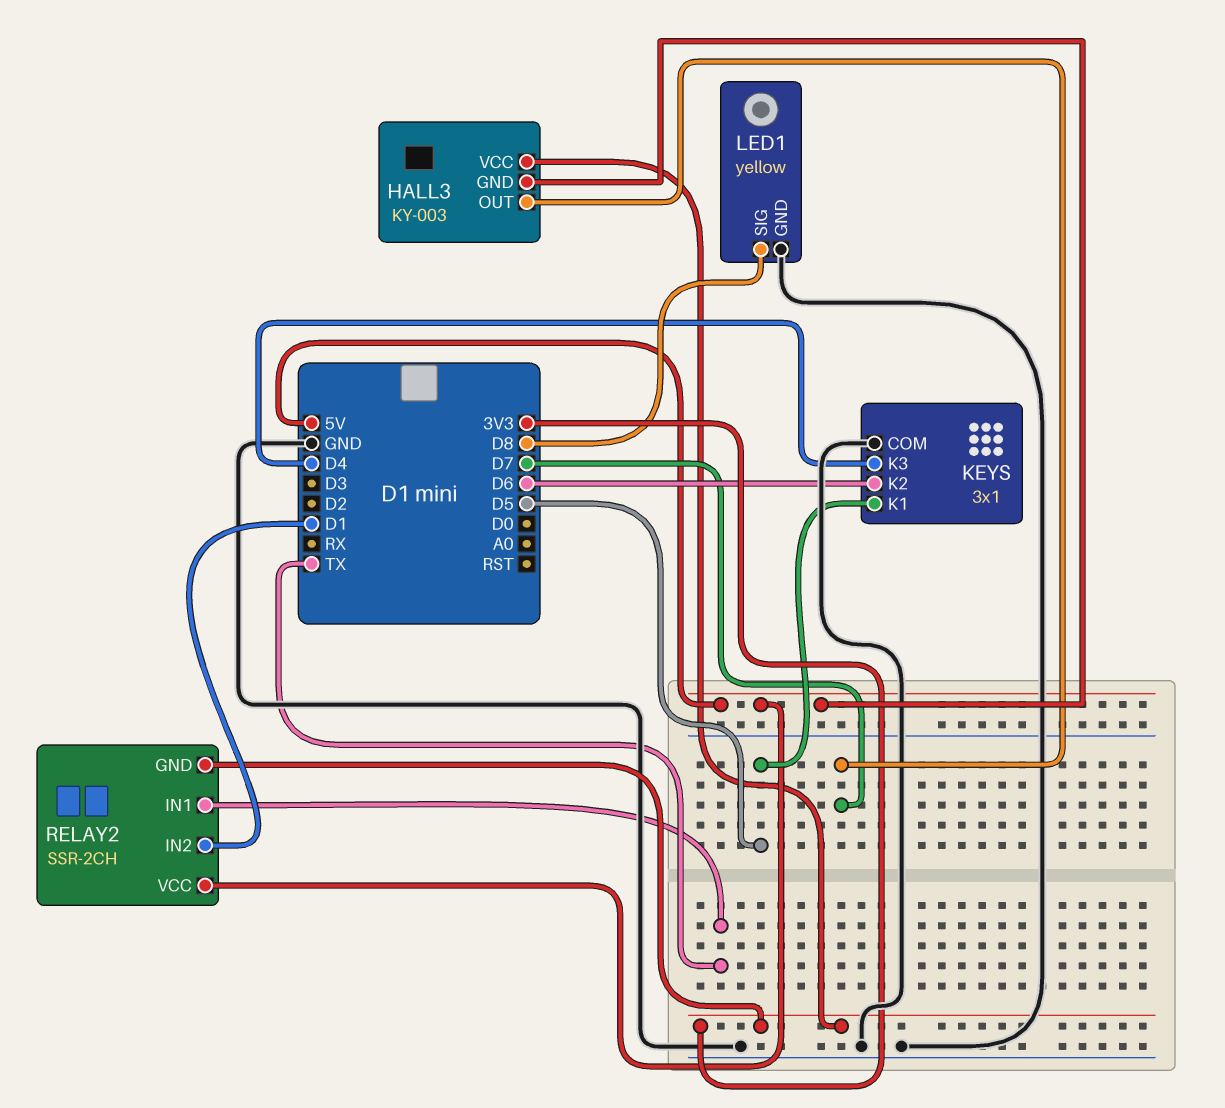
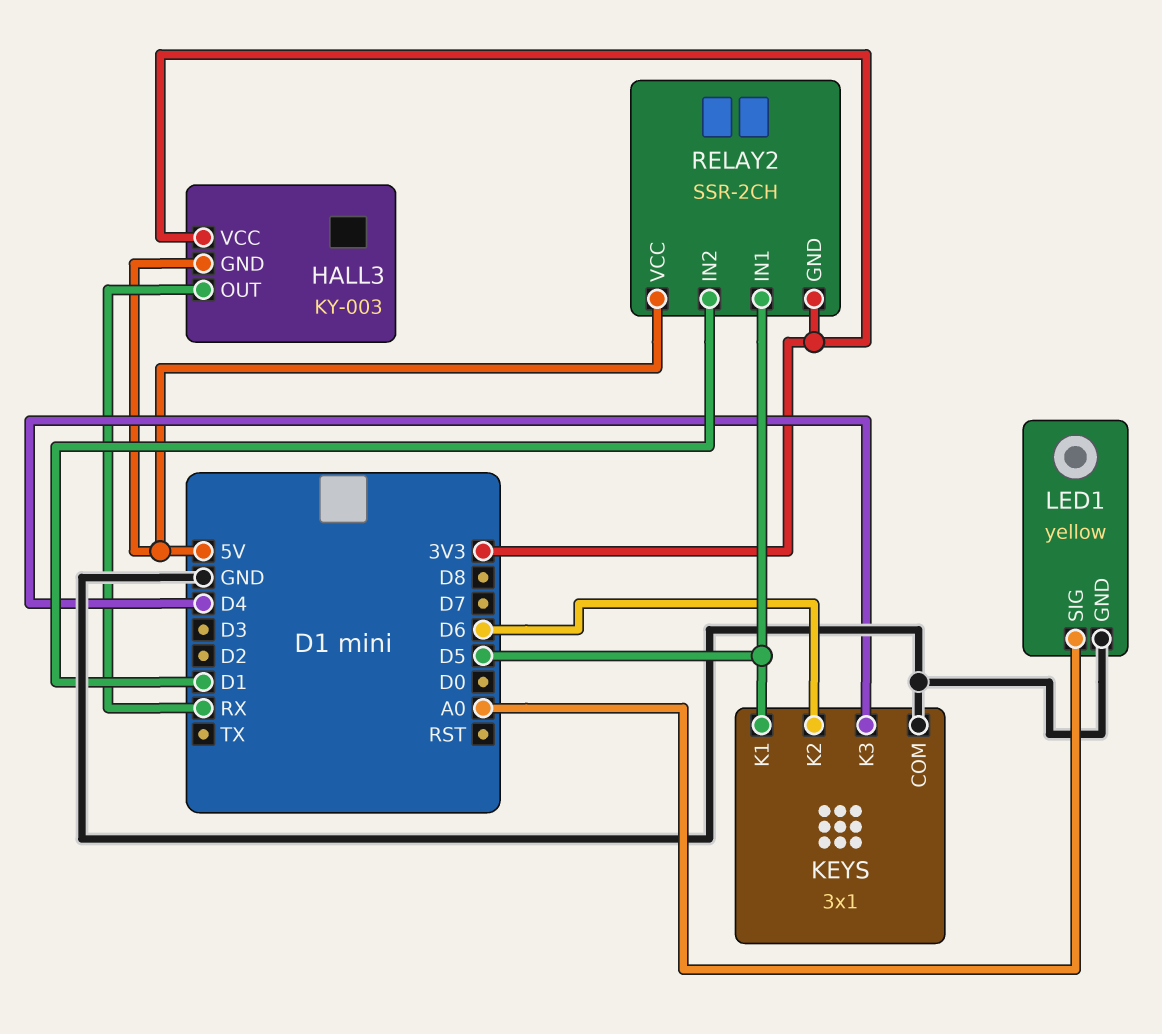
HALL3 pin OUT: D7 -> RX
LED1 pin SIG: D8 -> A0
RELAY2 pin IN1: TX -> D5

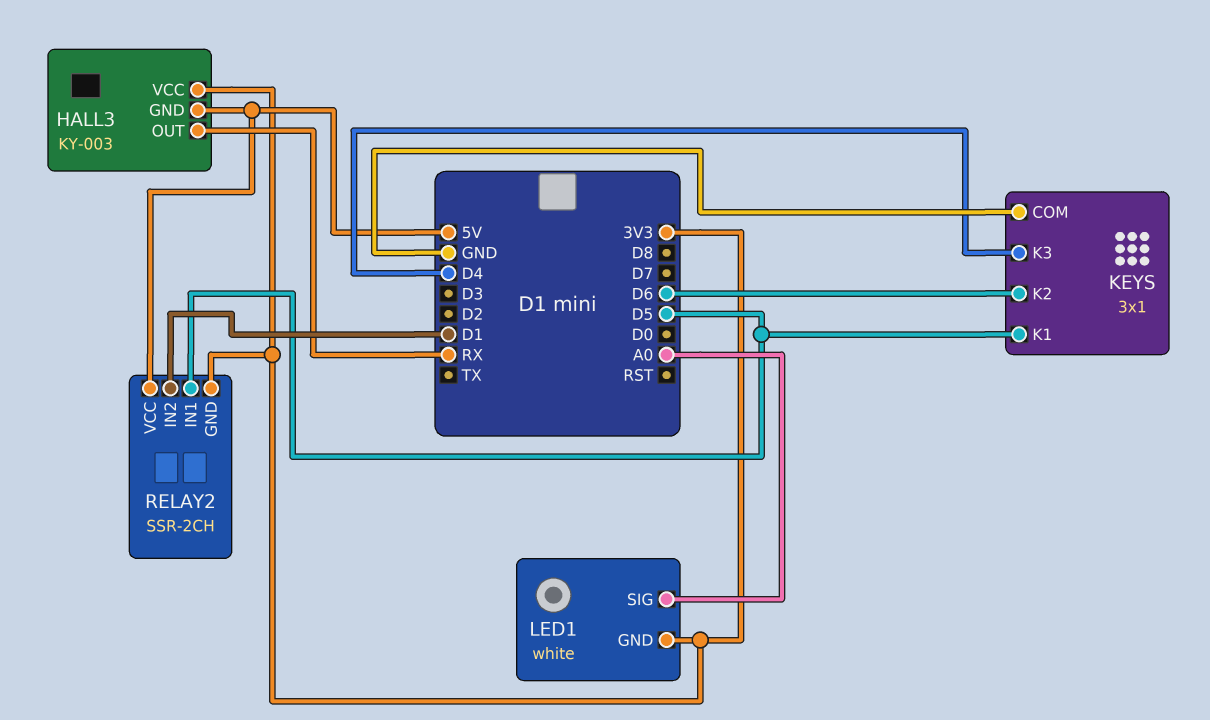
LED1: yellow -> white
LED1 pin GND: GND -> 3V3

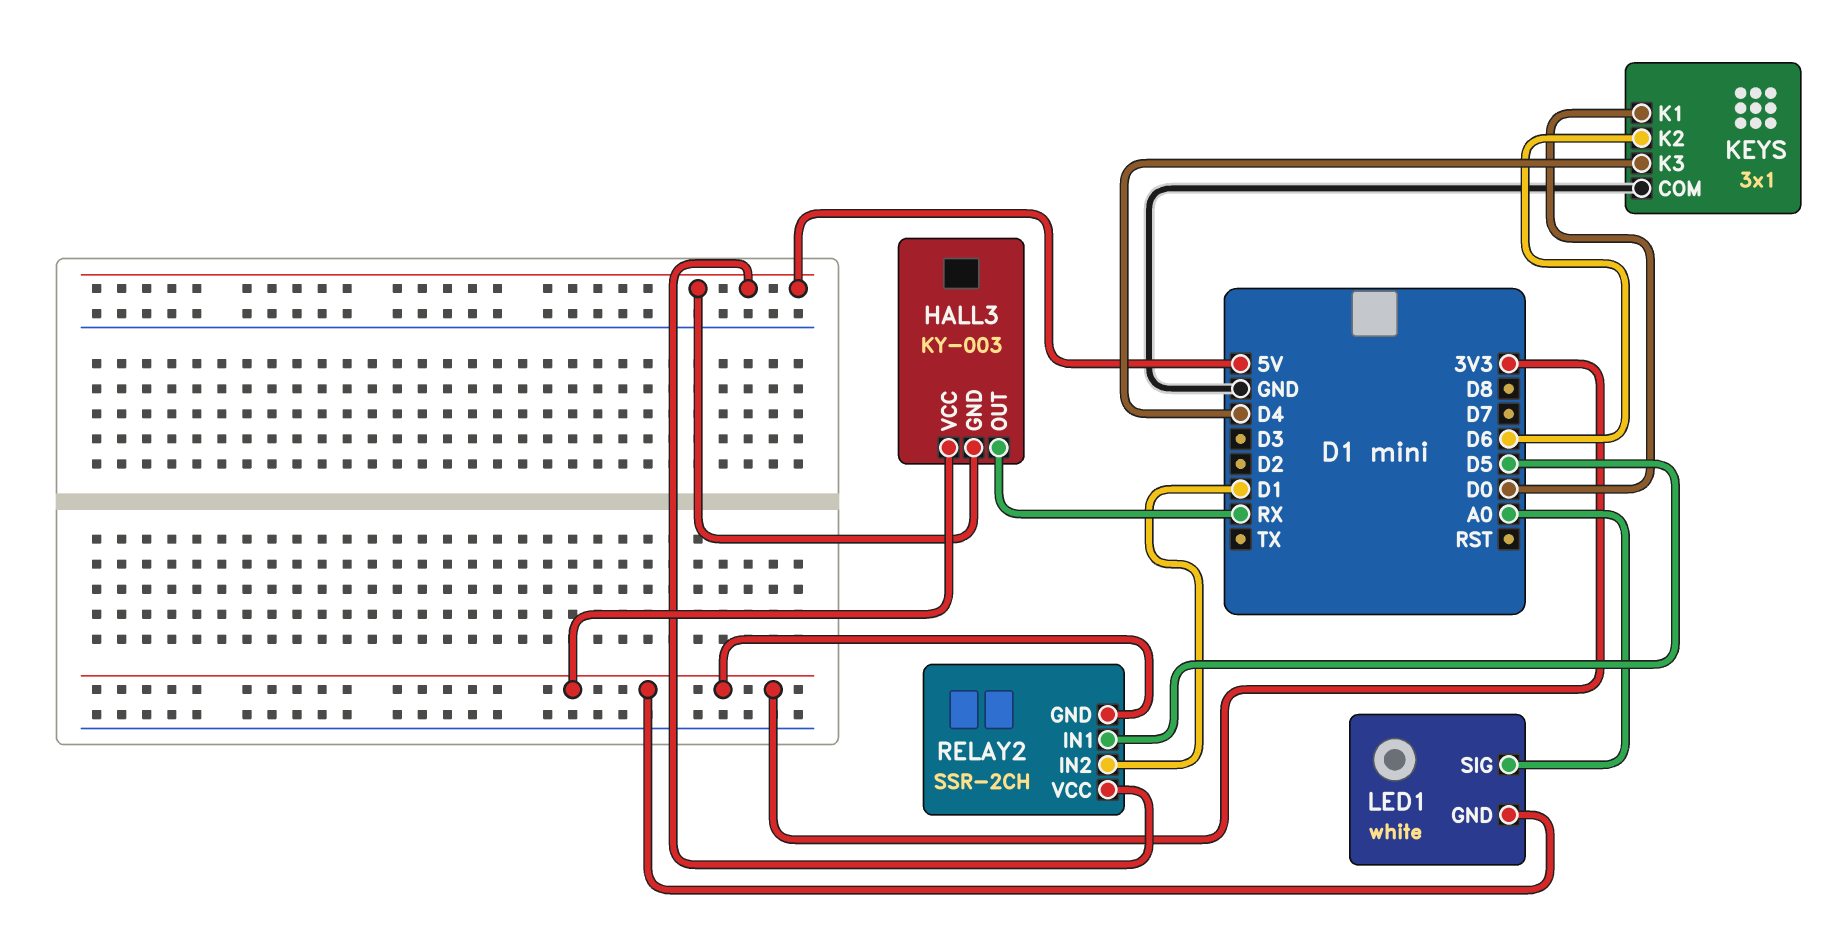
KEYS pin K1: D5 -> D0

